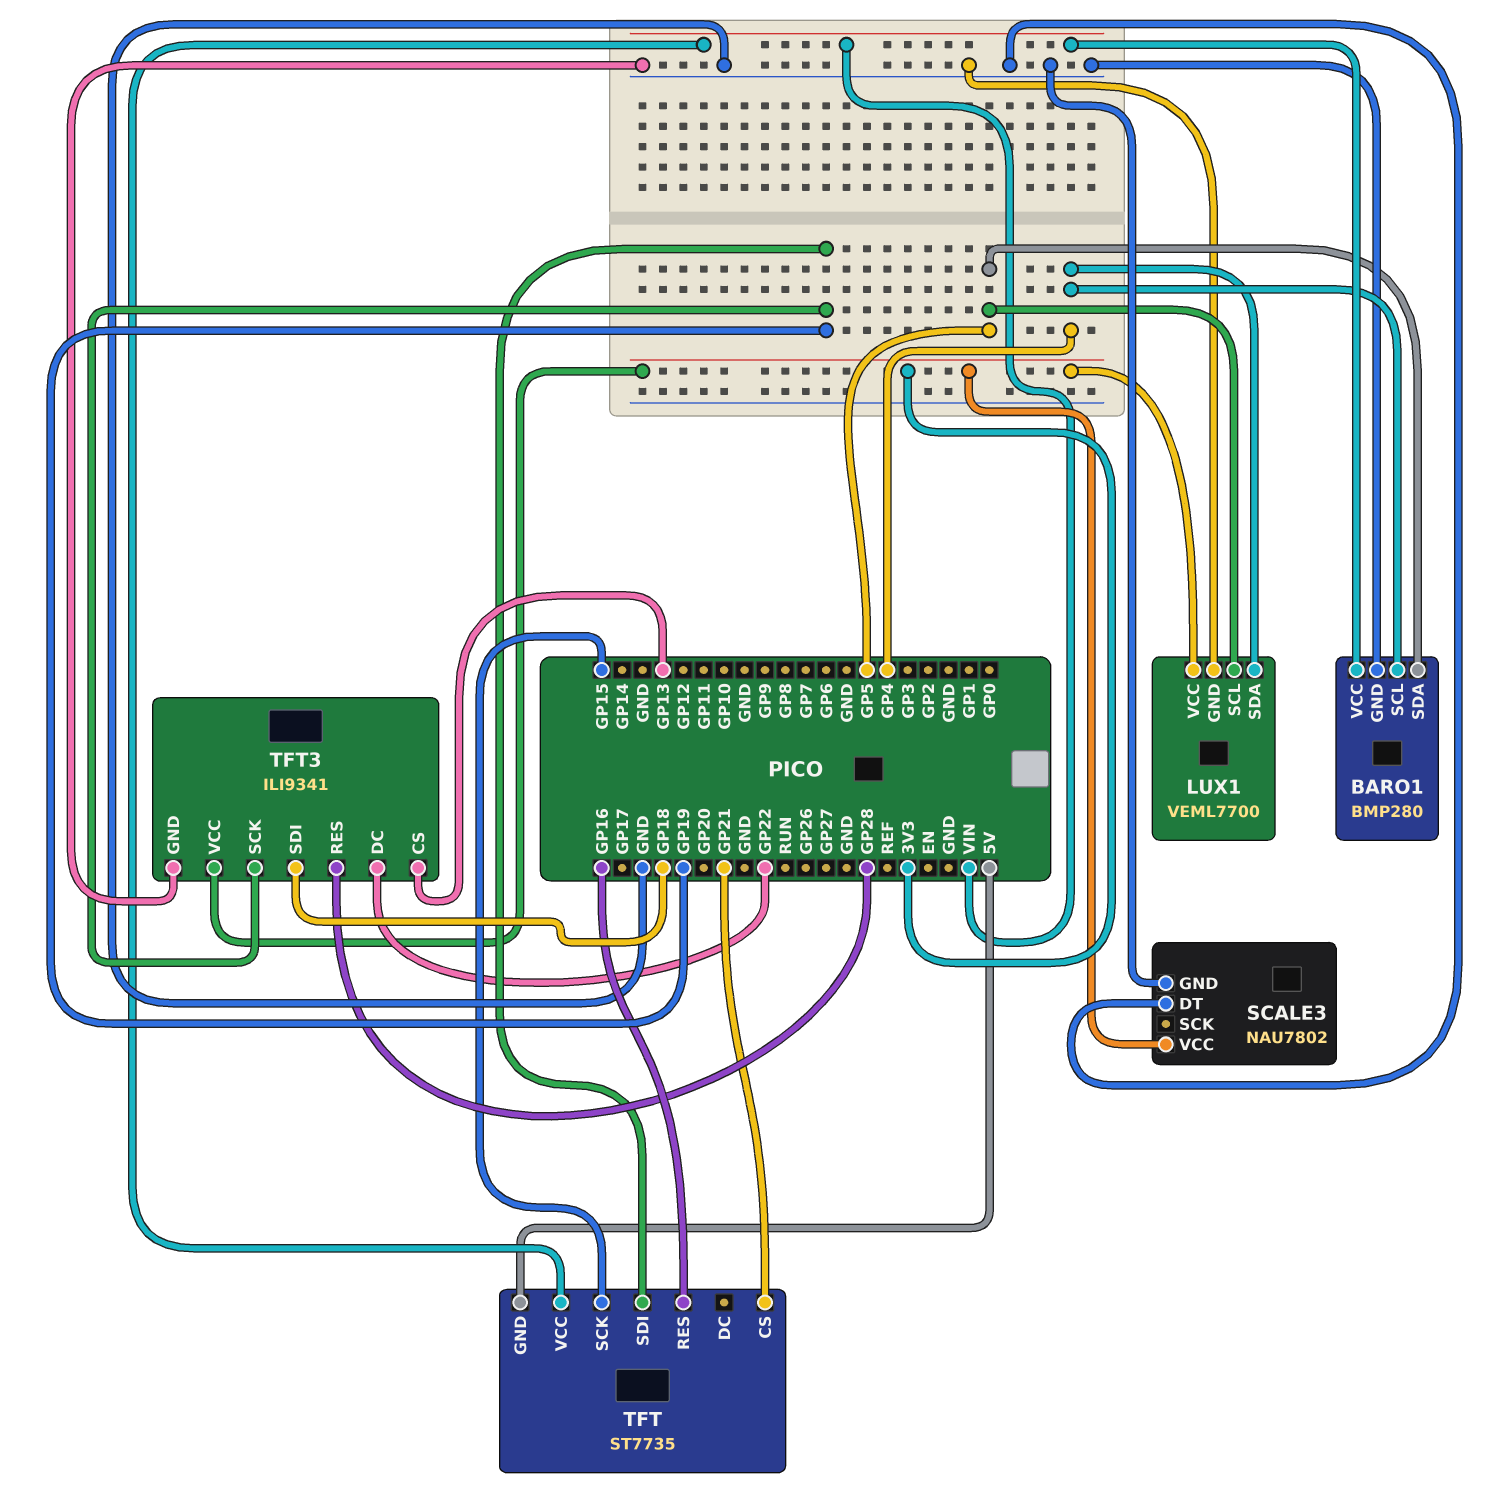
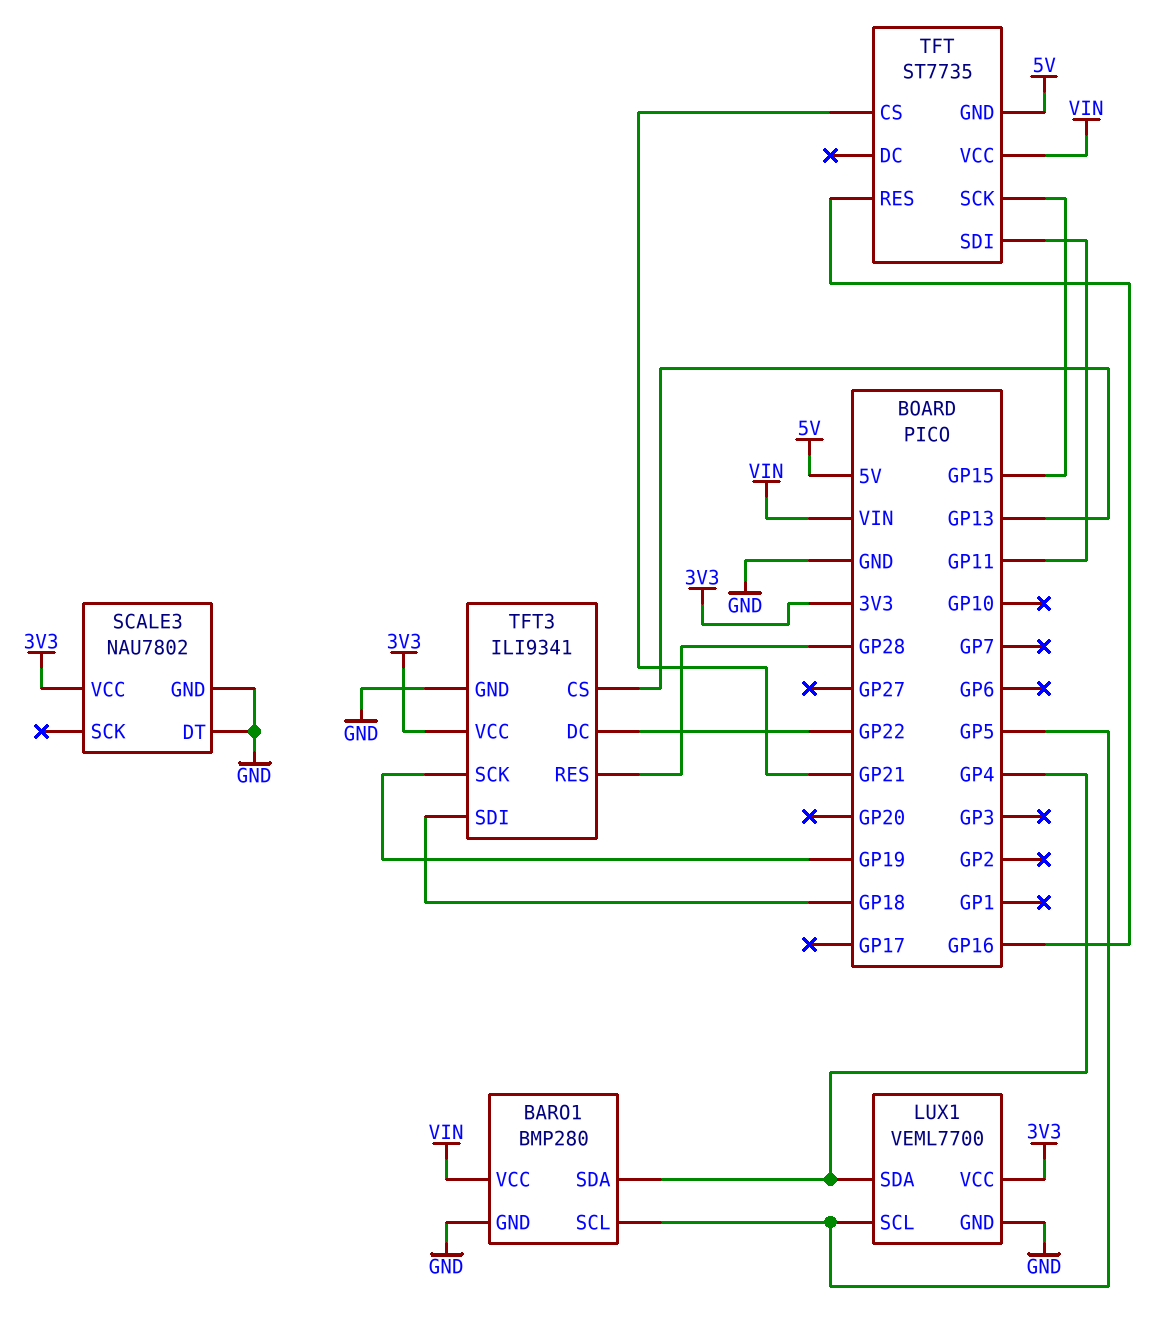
BARO1 pin SCL: GP4 -> GP5
BARO1 pin SDA: GP5 -> GP4
TFT pin SDI: GP19 -> GP11

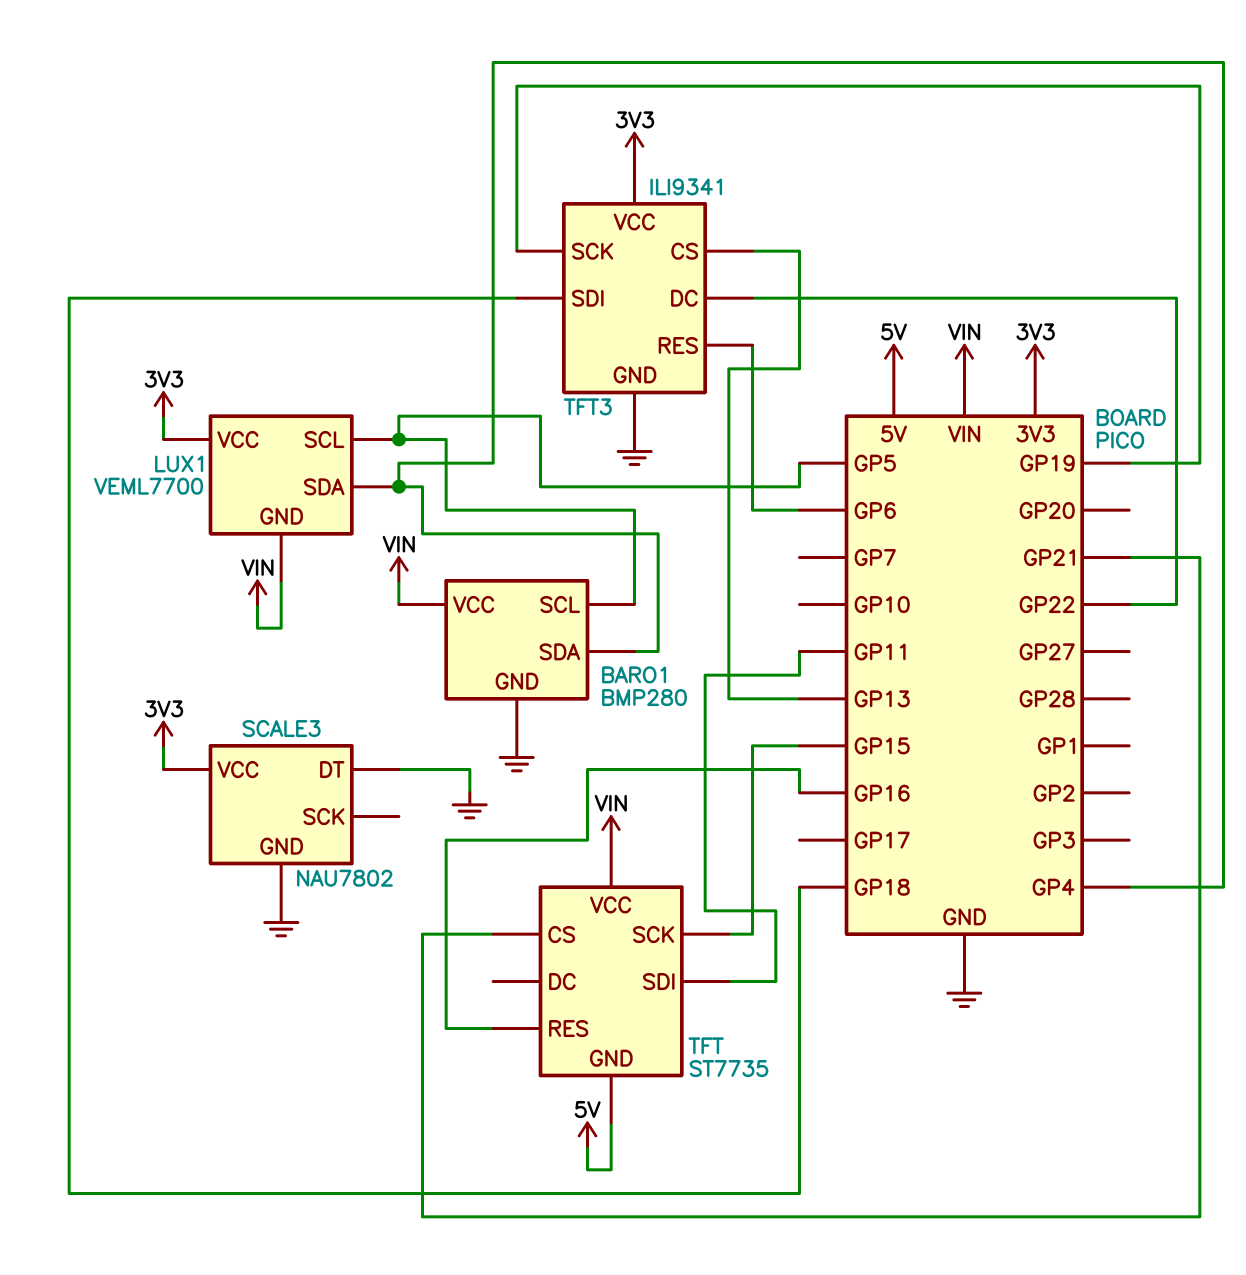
LUX1 pin GND: GND -> VIN
TFT3 pin RES: GP28 -> GP6

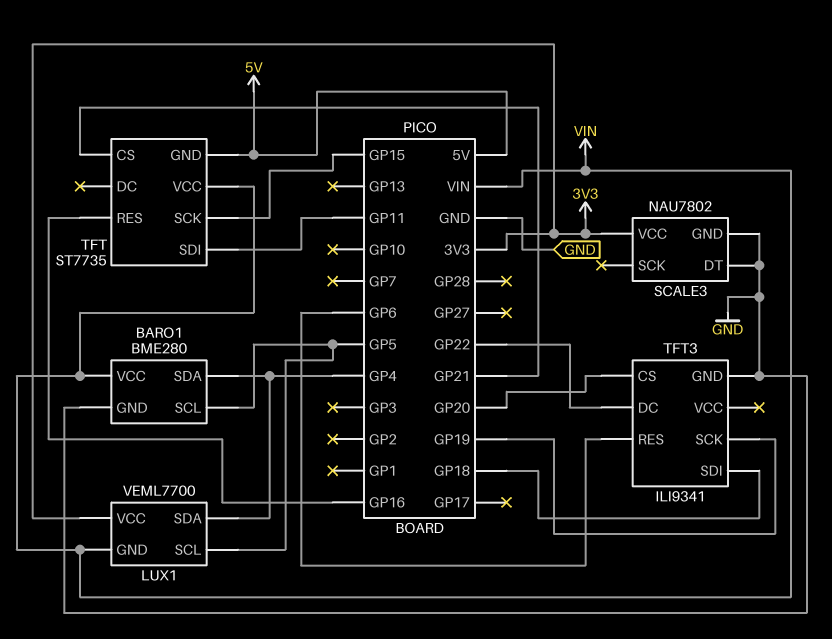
BARO1: BMP280 -> BME280
TFT3 pin CS: GP13 -> GP20
TFT3 pin VCC: 3V3 -> none

